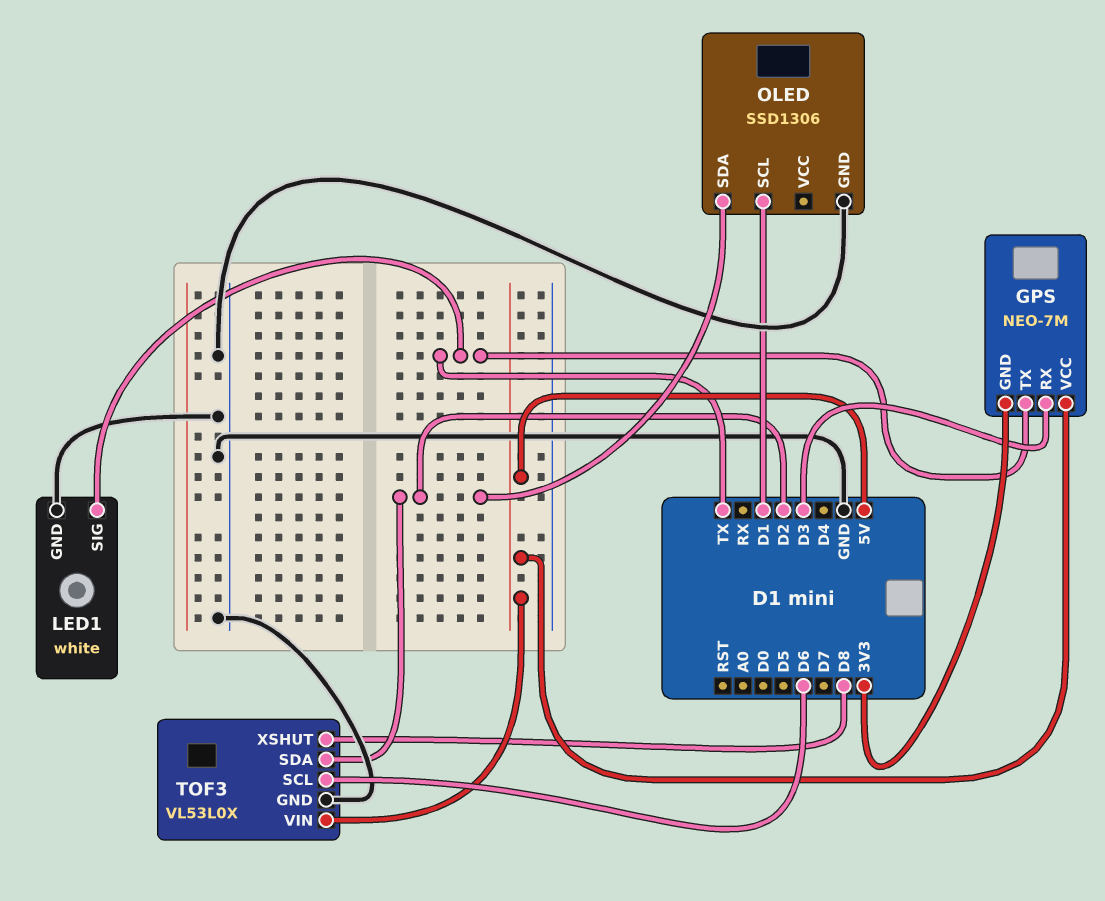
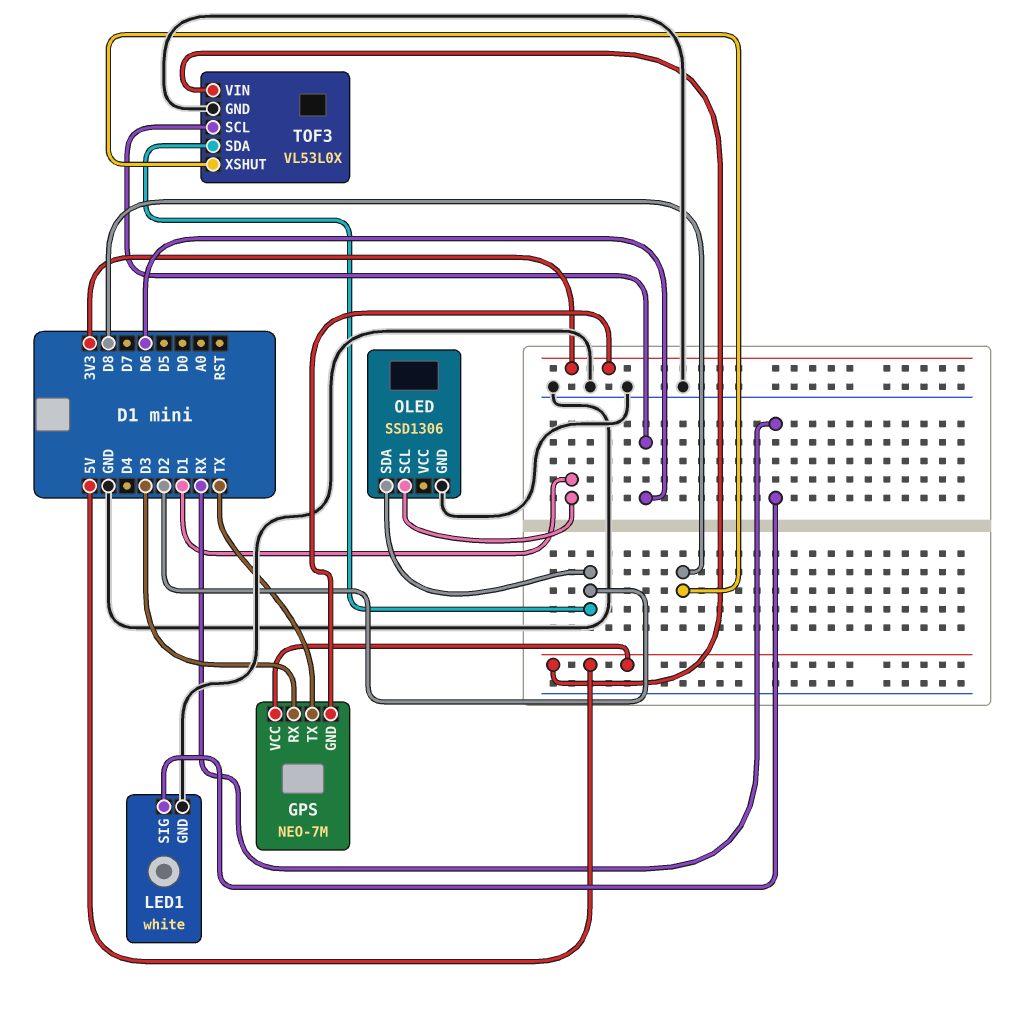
LED1 pin SIG: TX -> RX

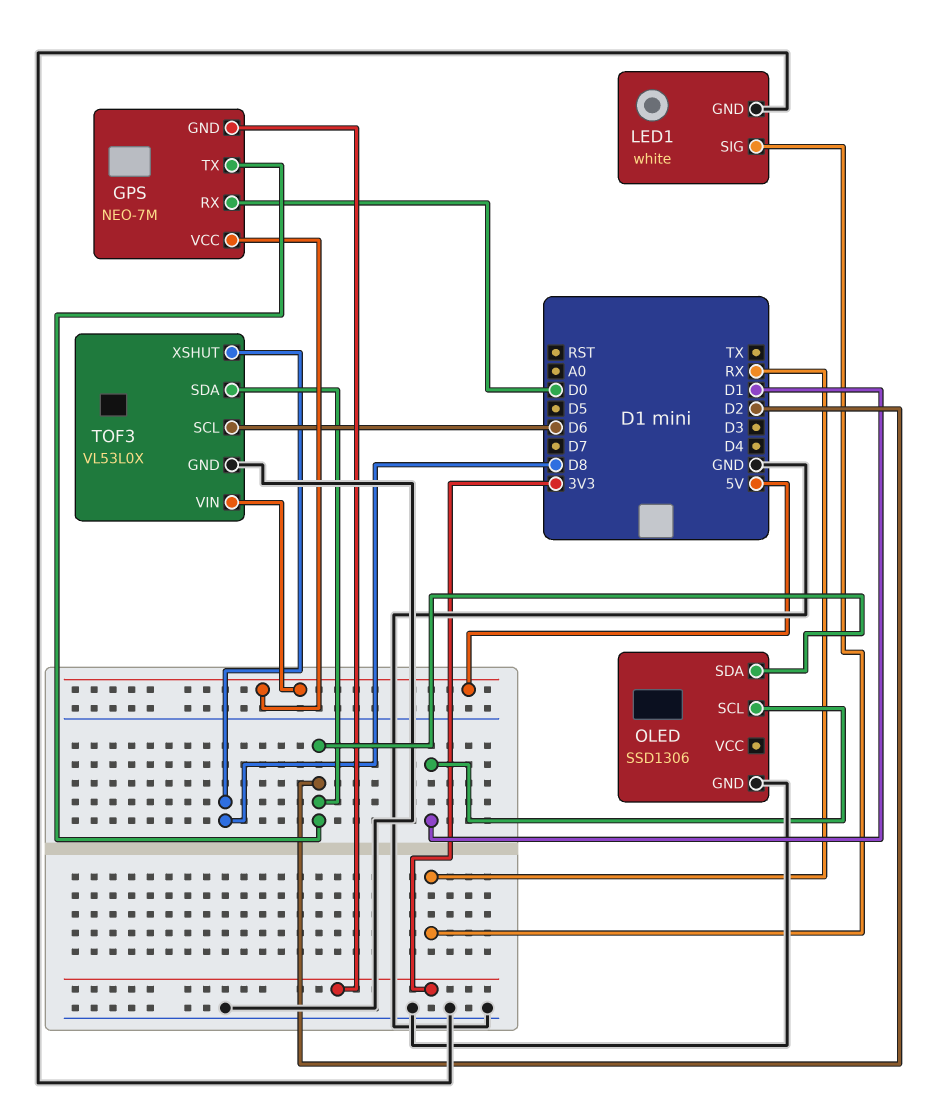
GPS pin RX: D3 -> D0
GPS pin TX: TX -> D2

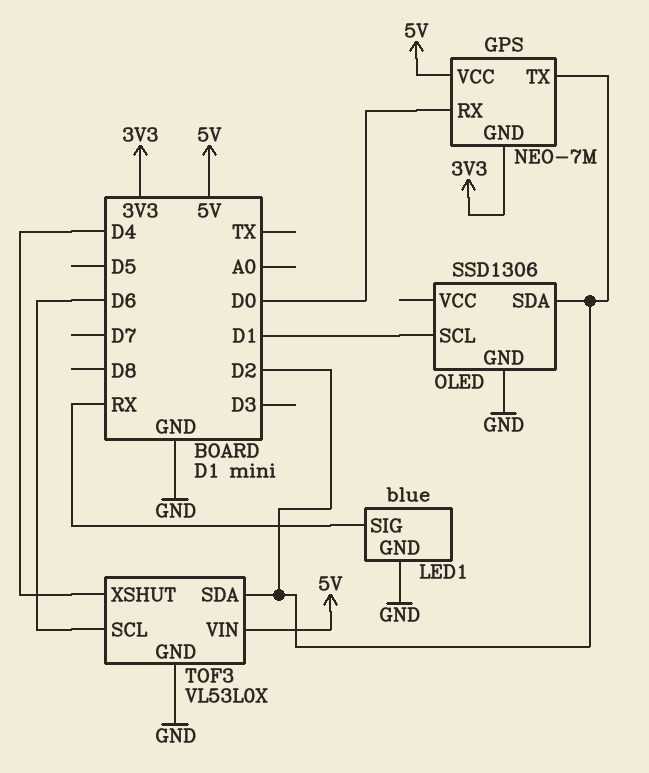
LED1: white -> blue
TOF3 pin XSHUT: D8 -> D4

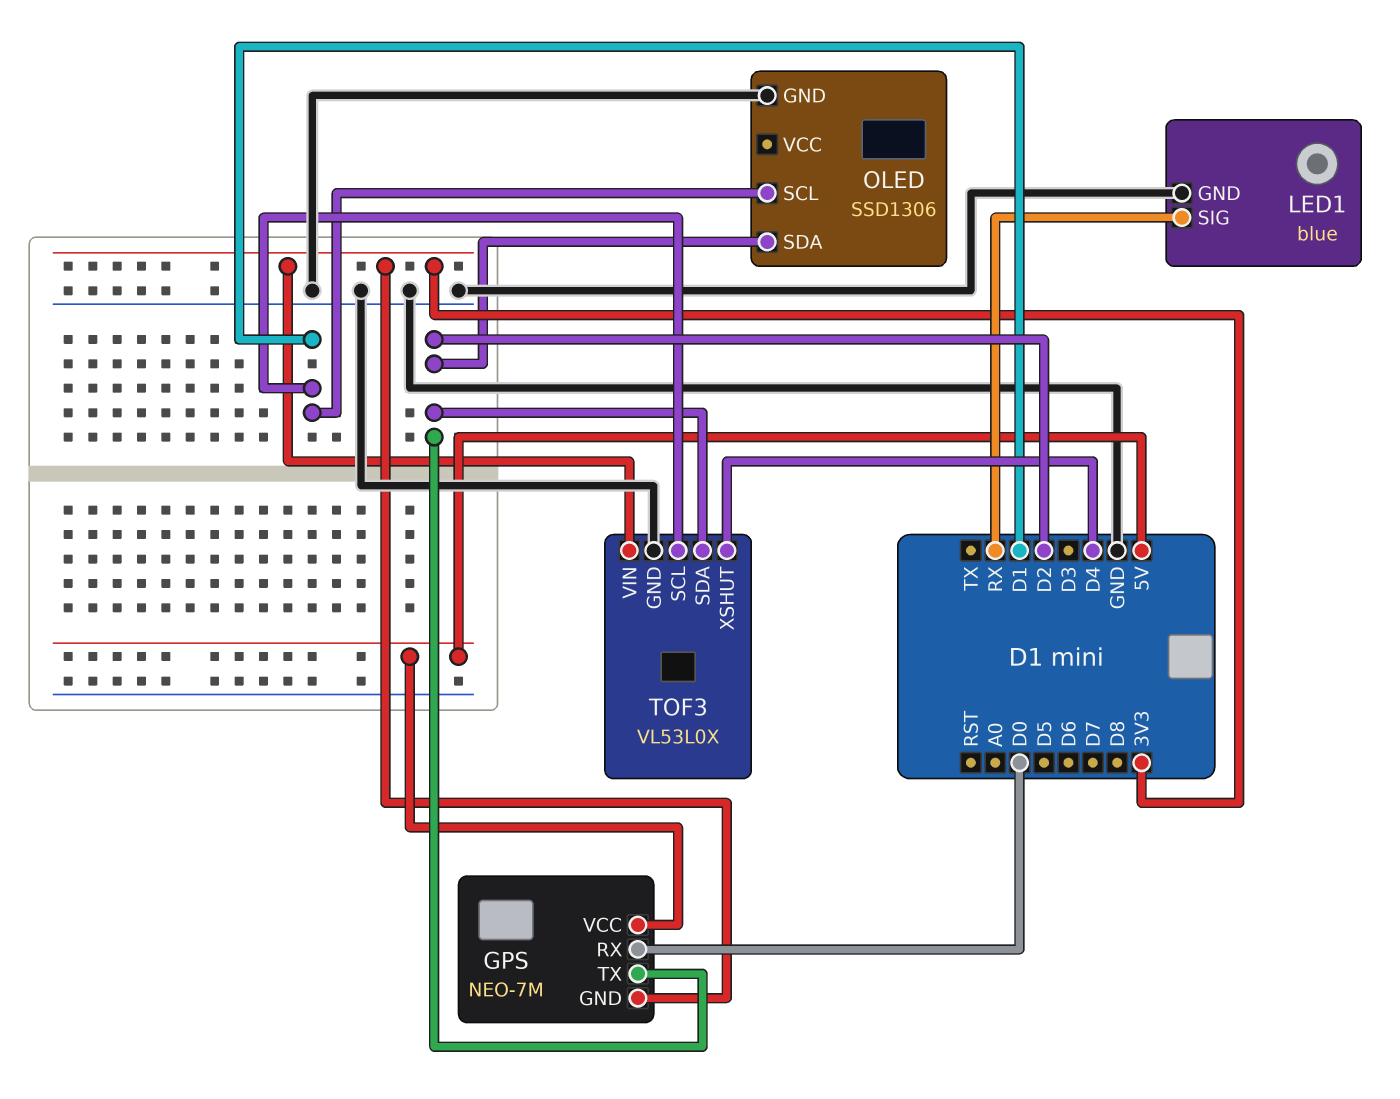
TOF3 pin SCL: D6 -> D1
TOF3 pin VIN: 5V -> 3V3

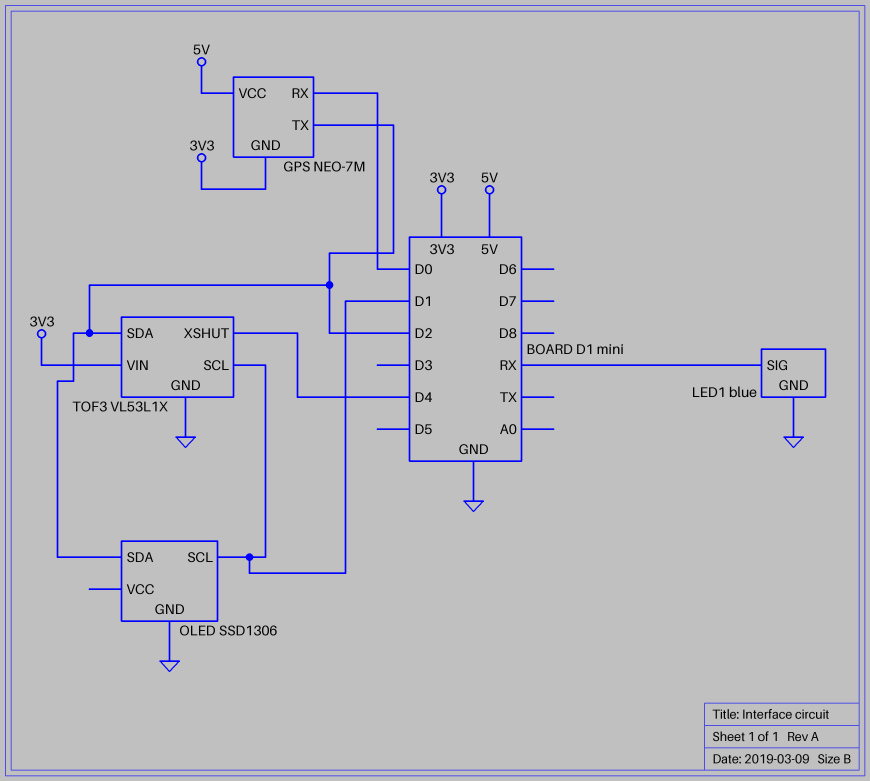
TOF3: VL53L0X -> VL53L1X

